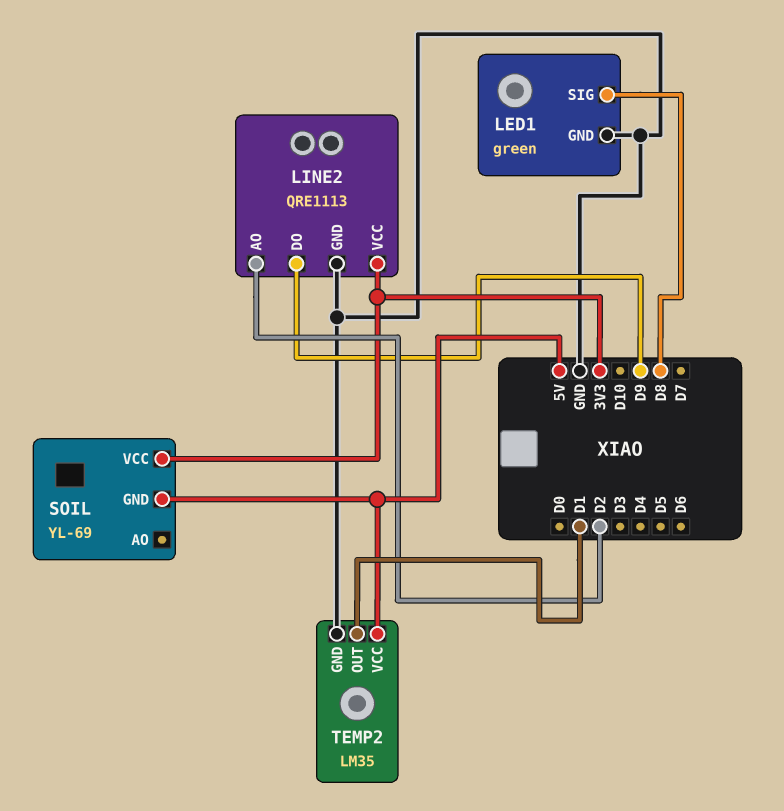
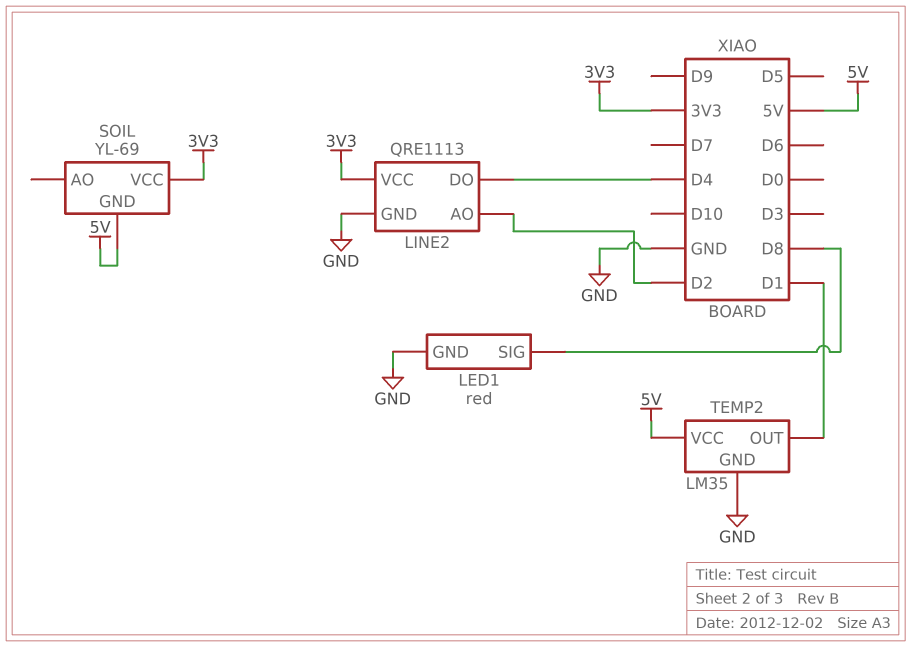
LED1: green -> red
LINE2 pin DO: D9 -> D4

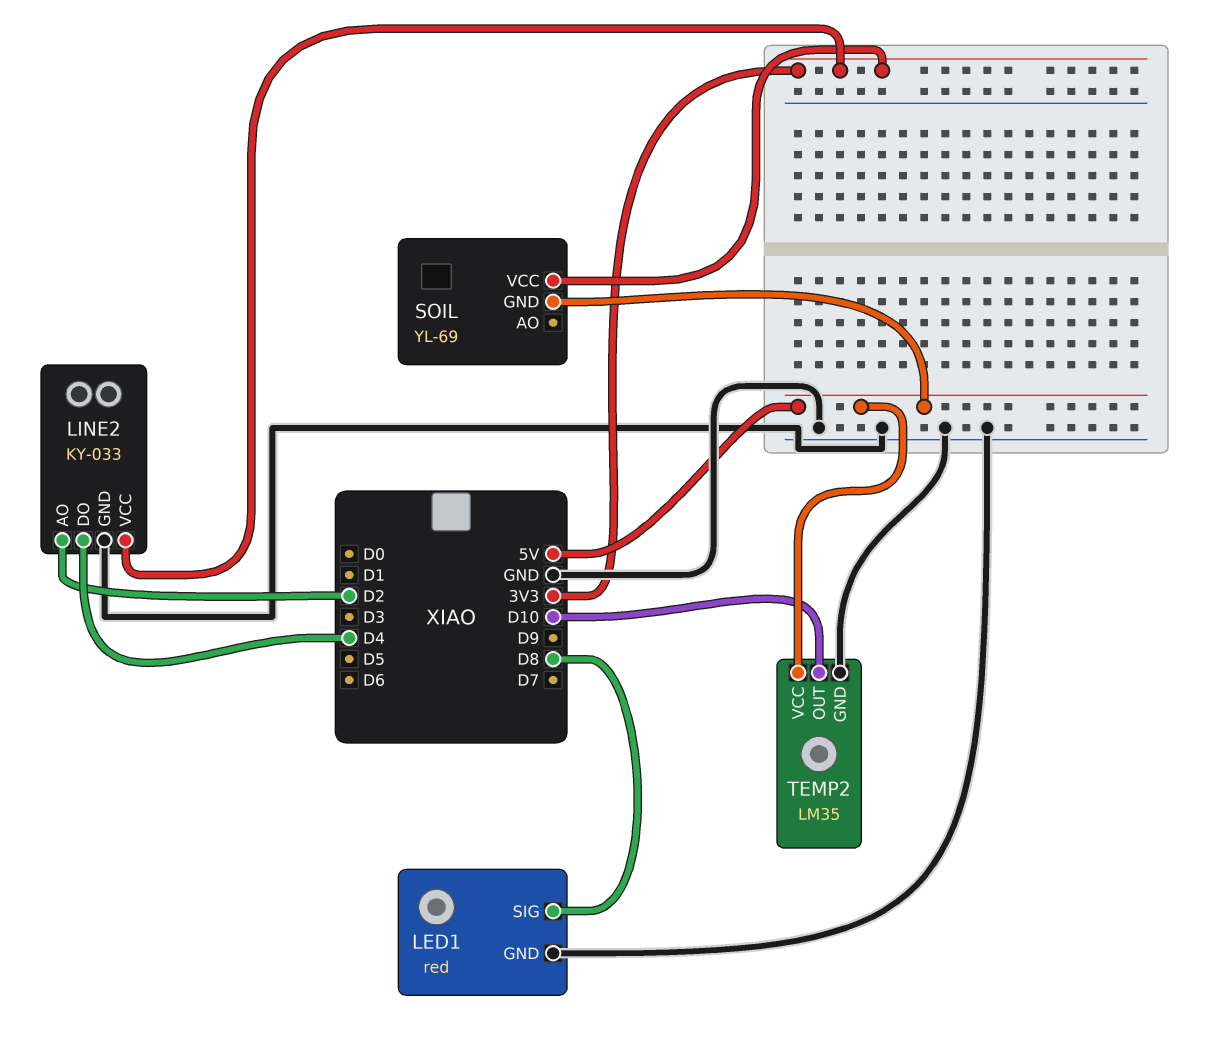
LINE2: QRE1113 -> KY-033
TEMP2 pin OUT: D1 -> D10

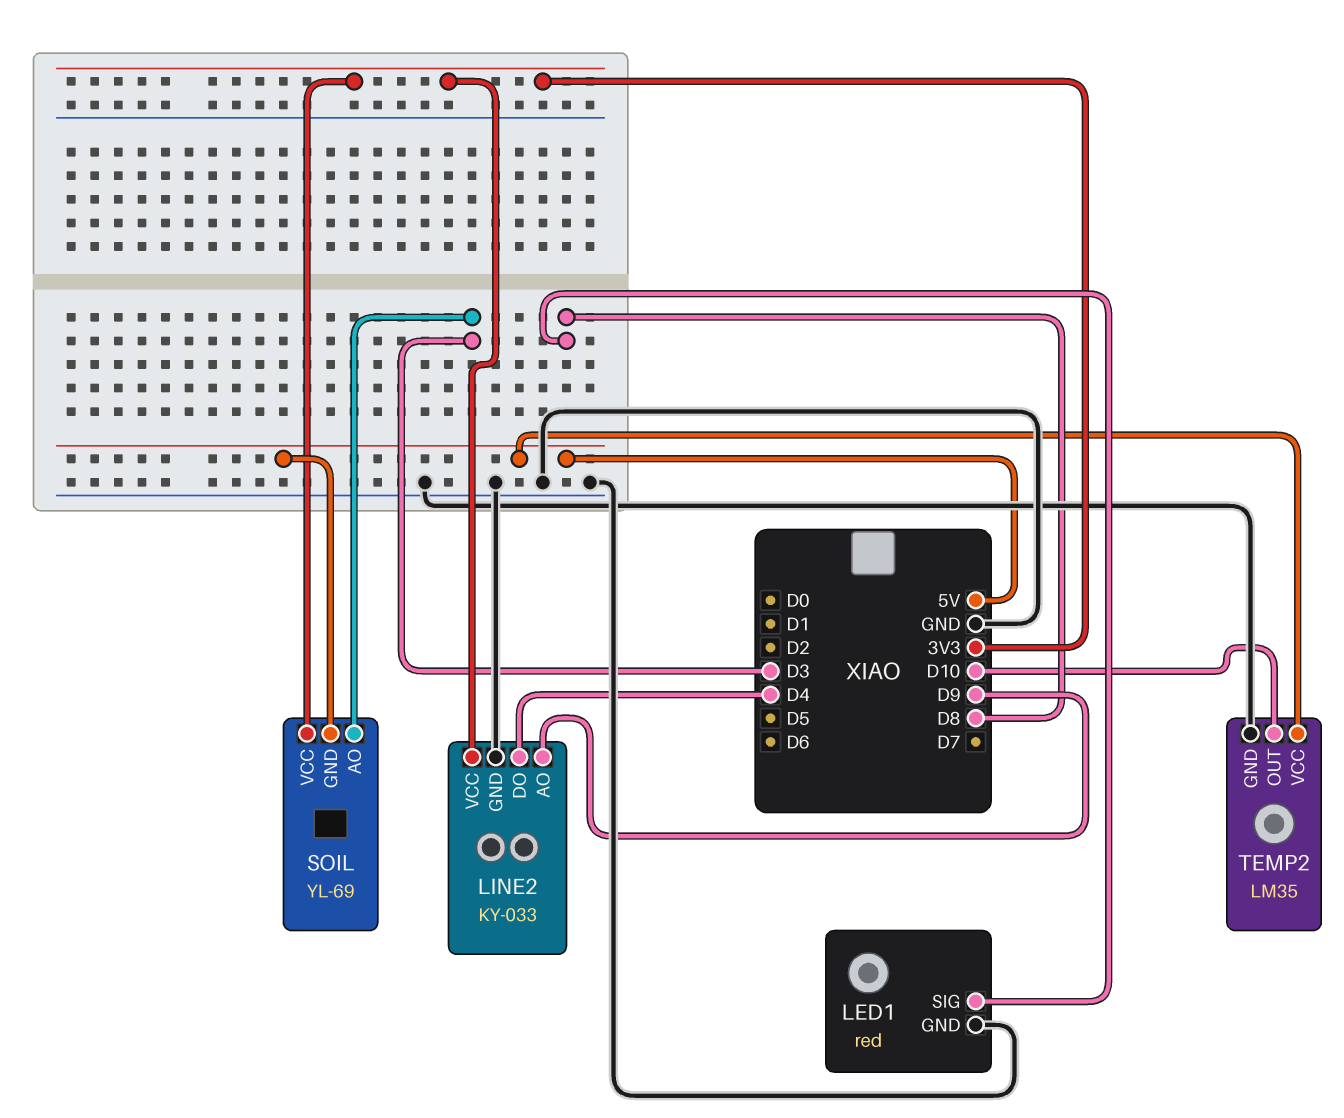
LINE2 pin AO: D2 -> D9
SOIL pin AO: none -> D3

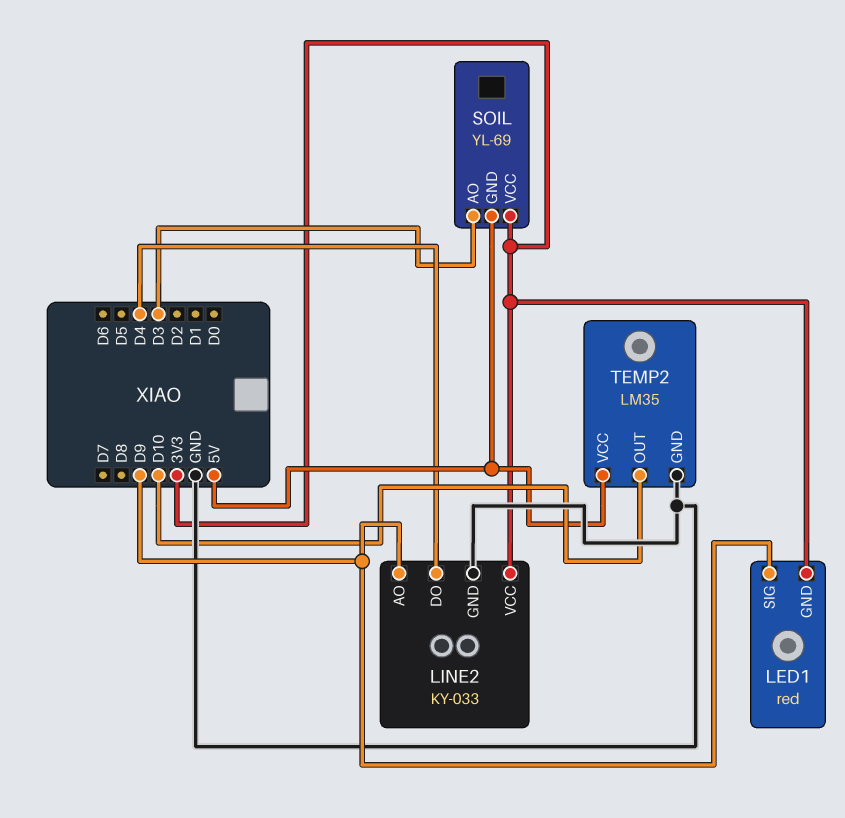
LED1 pin GND: GND -> 3V3
LED1 pin SIG: D8 -> D9

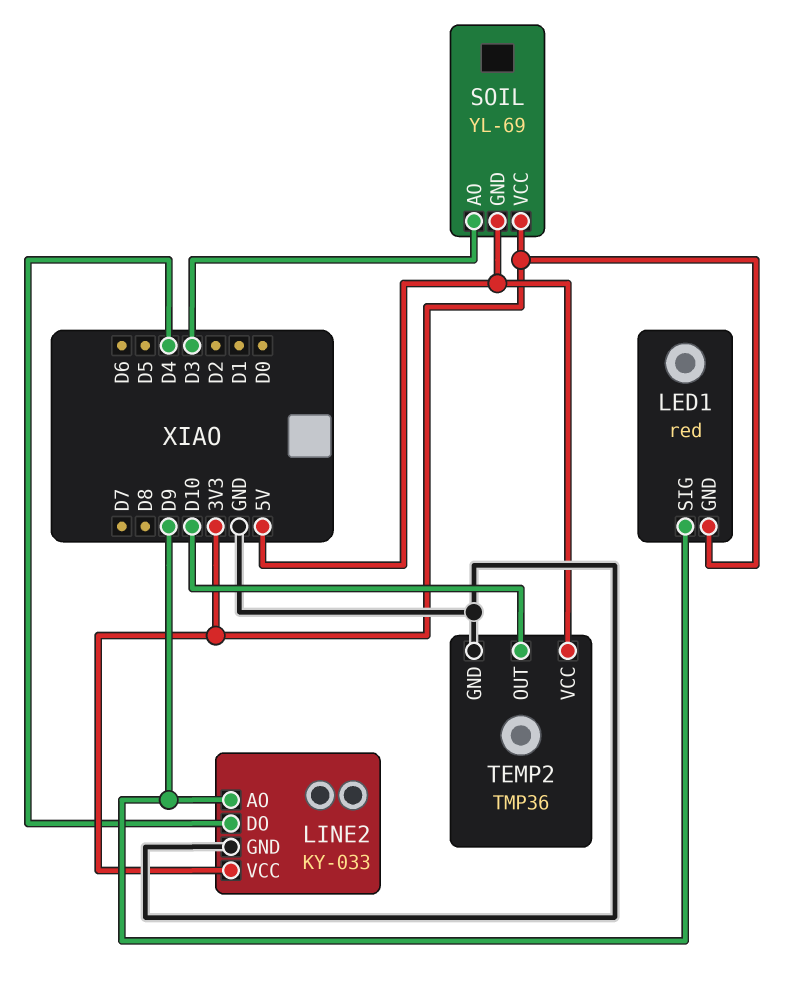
TEMP2: LM35 -> TMP36

